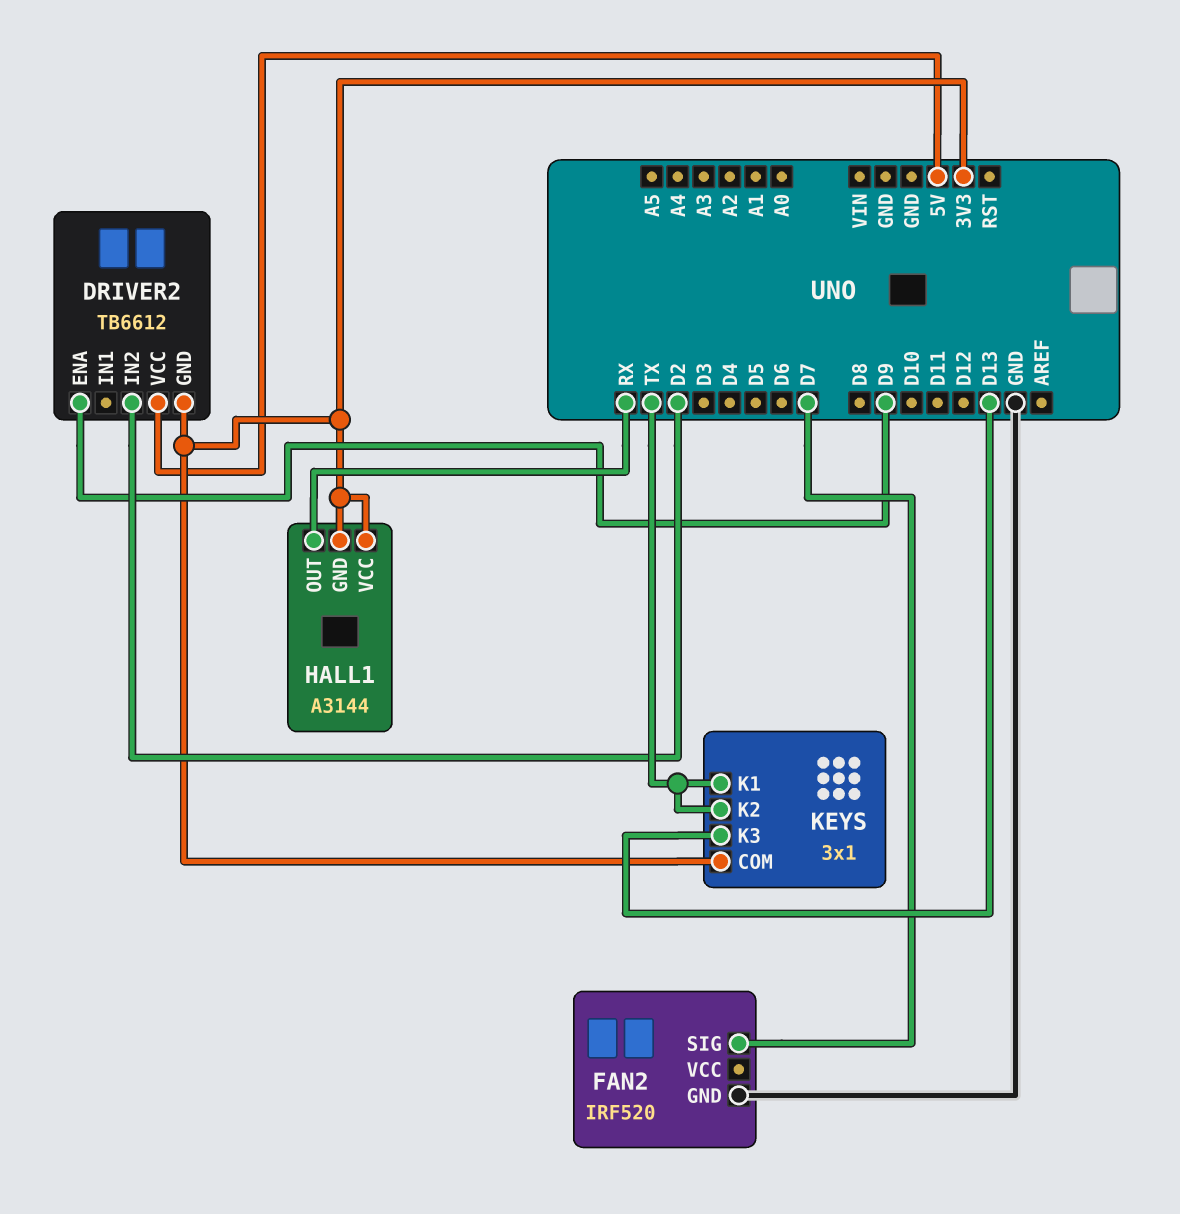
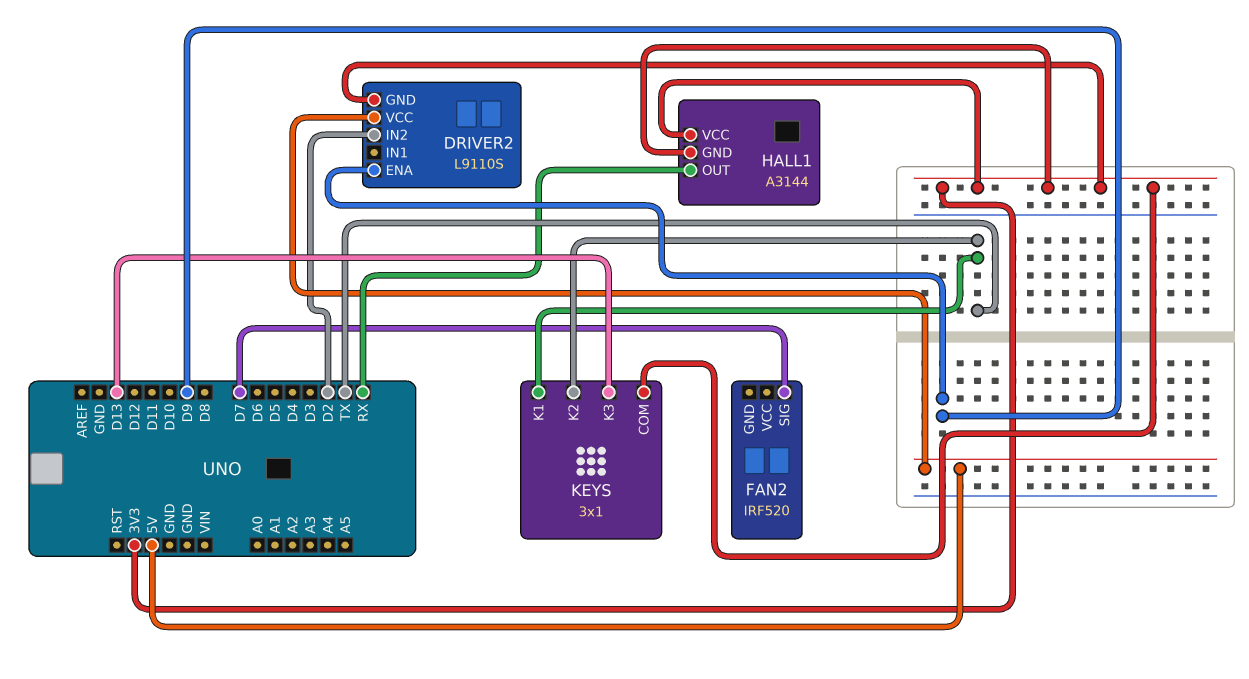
DRIVER2: TB6612 -> L9110S
FAN2 pin GND: GND -> none

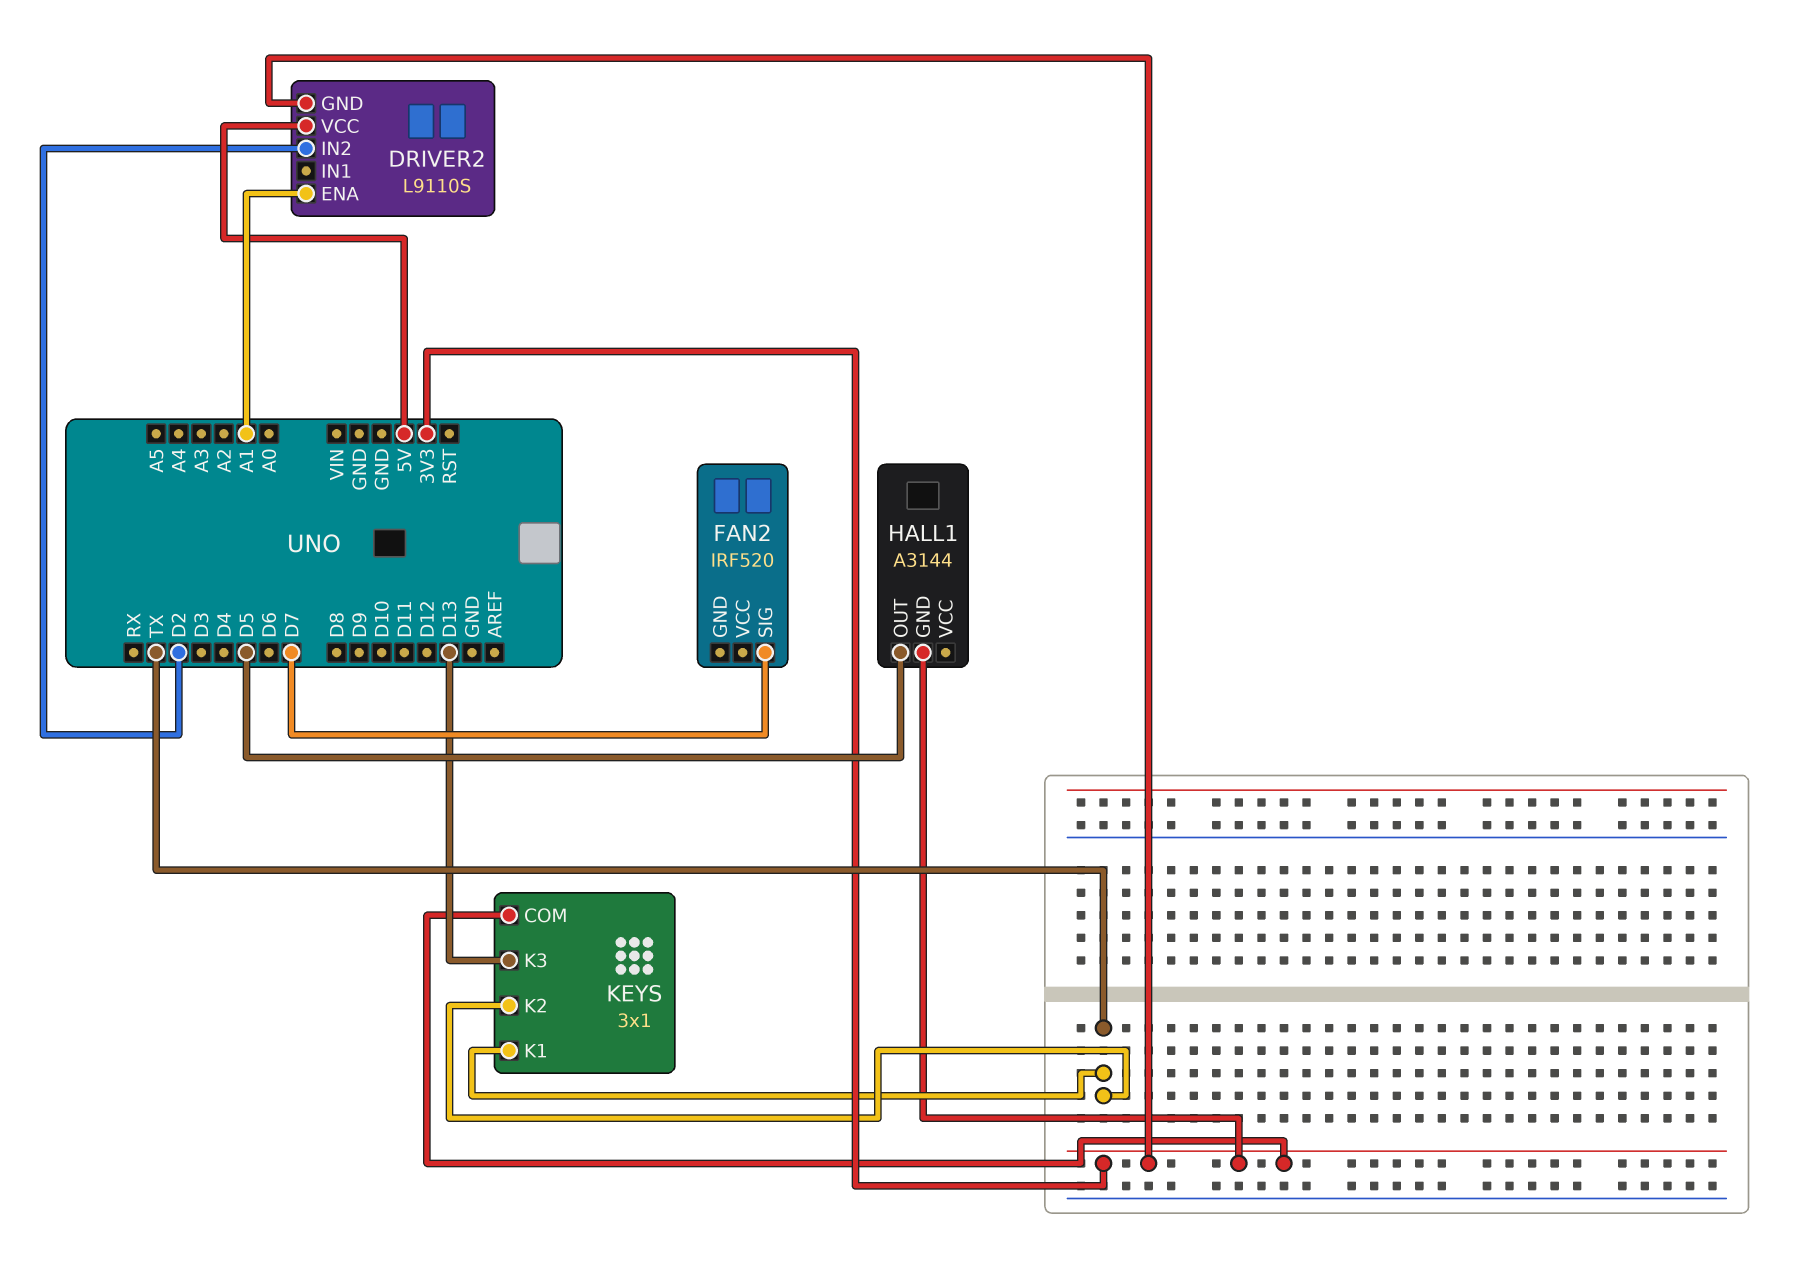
DRIVER2 pin ENA: D9 -> A1
HALL1 pin OUT: RX -> D5
HALL1 pin VCC: 3V3 -> none

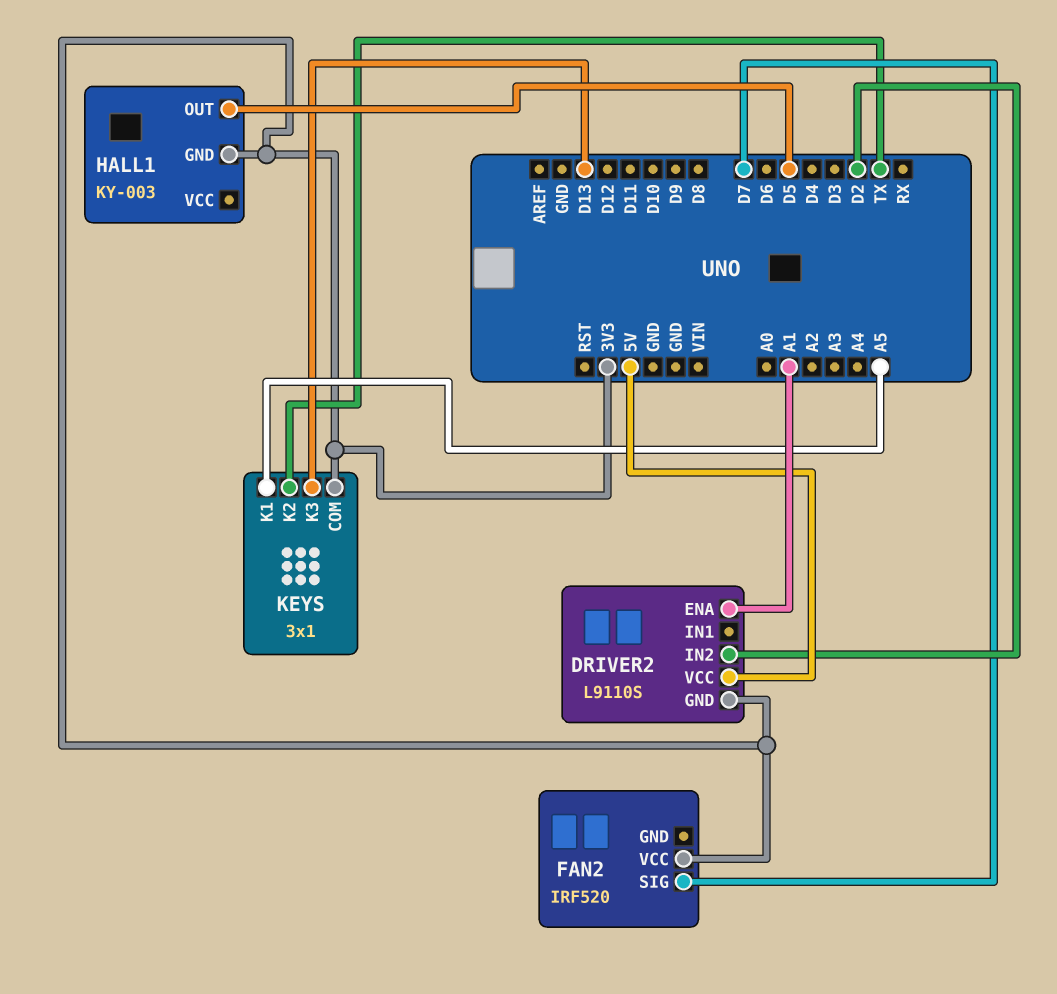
FAN2 pin VCC: none -> 3V3
HALL1: A3144 -> KY-003
KEYS pin K1: TX -> A5

